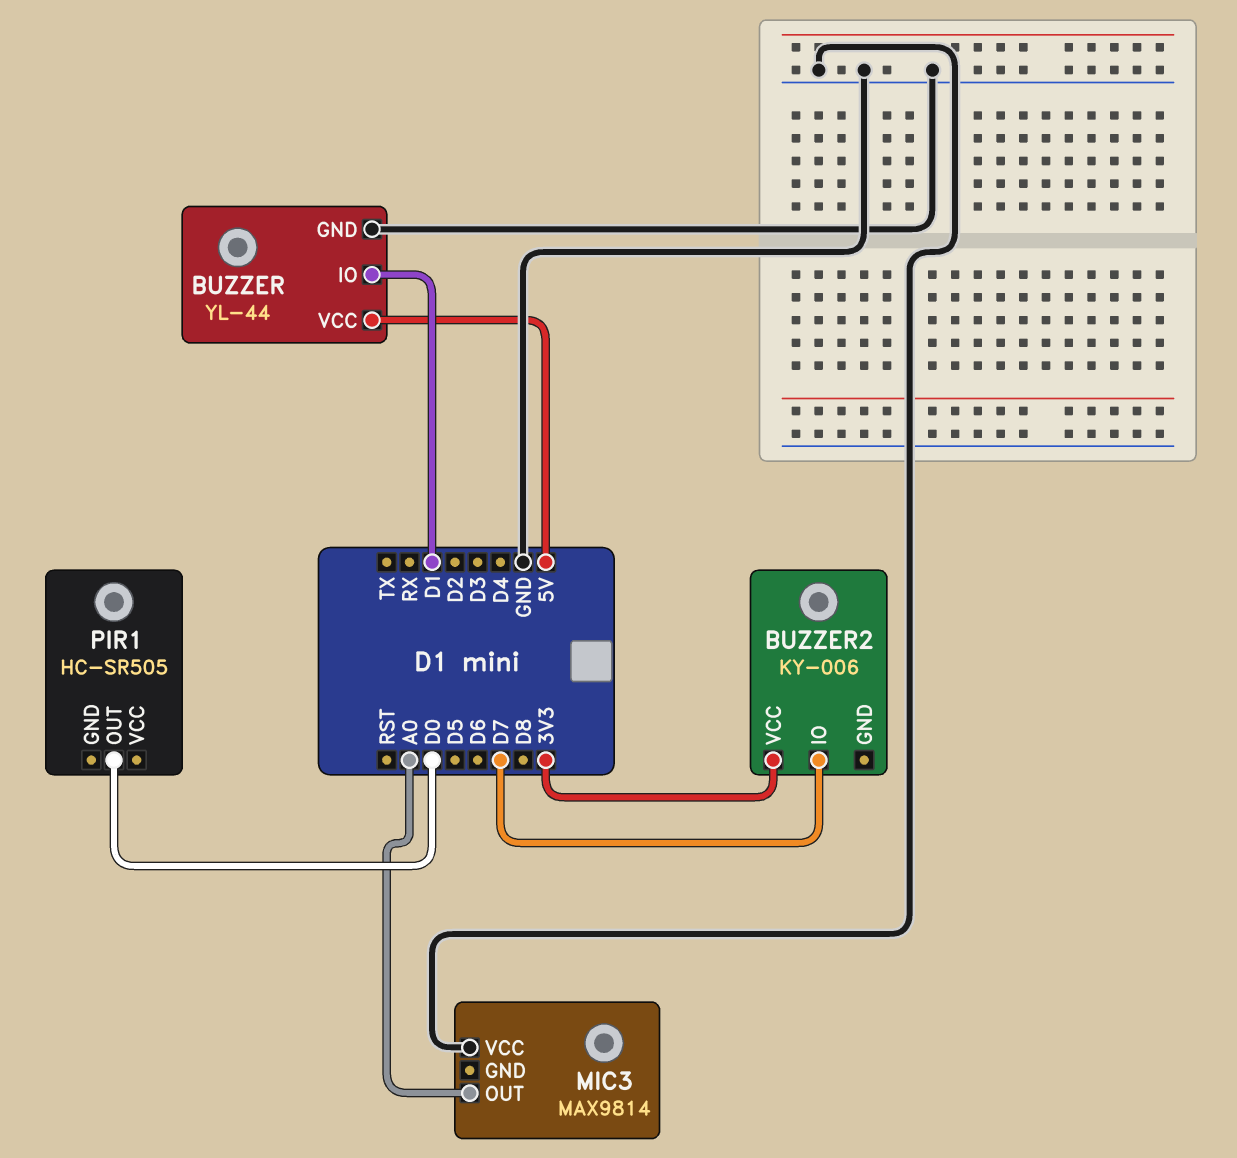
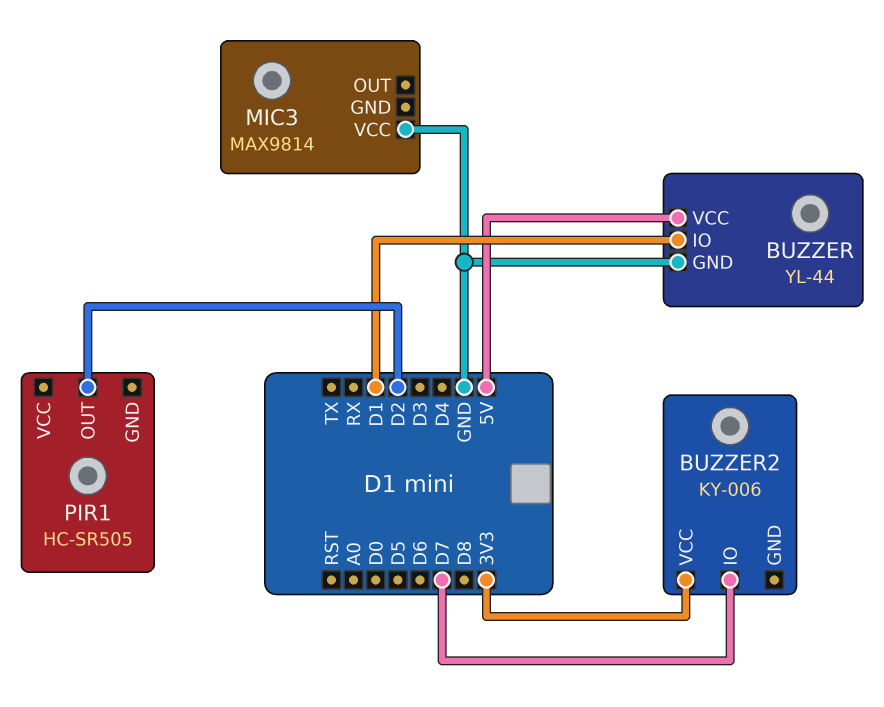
MIC3 pin OUT: A0 -> none
PIR1 pin OUT: D0 -> D2

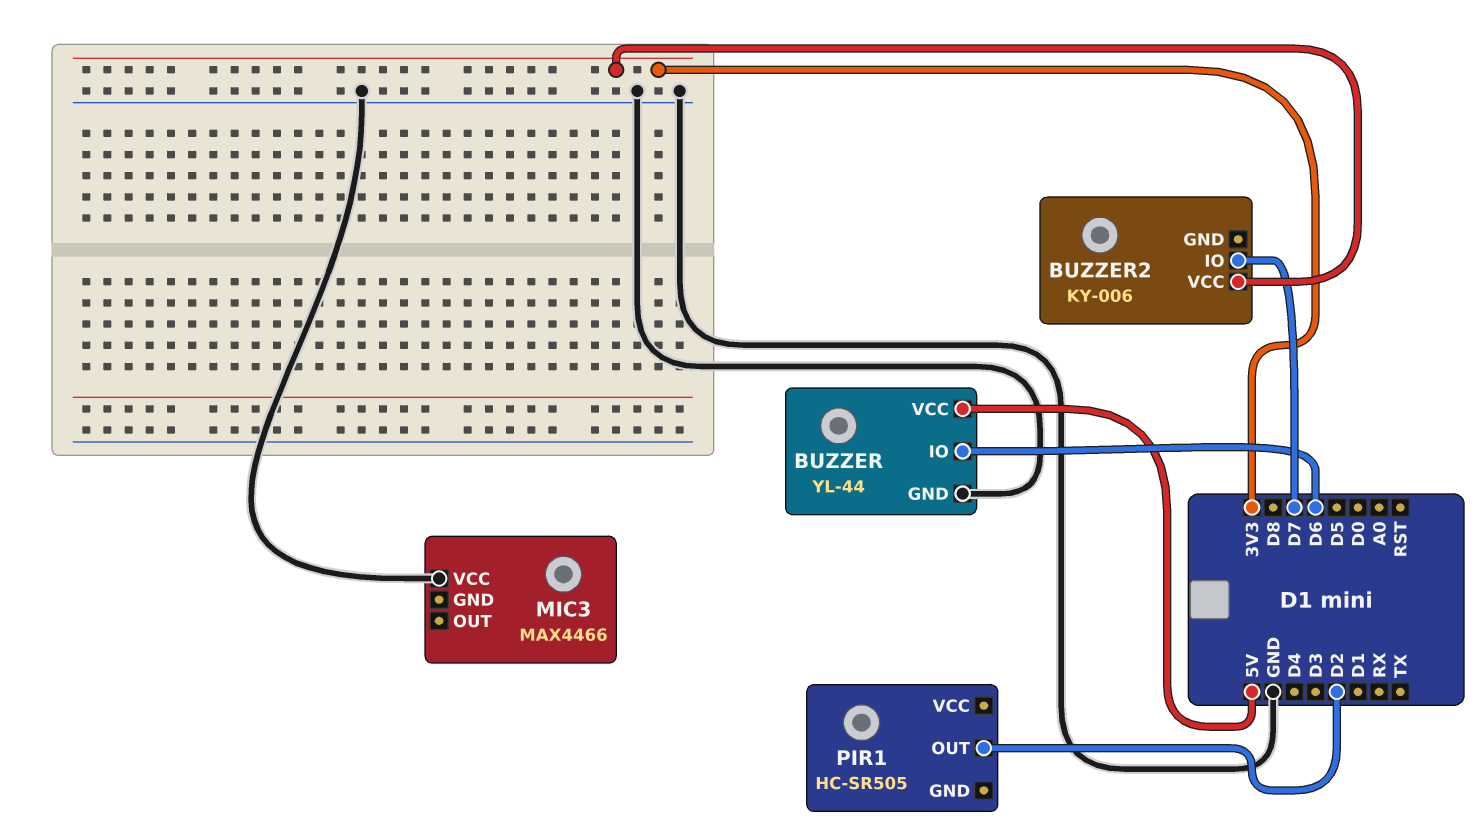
BUZZER pin IO: D1 -> D6
MIC3: MAX9814 -> MAX4466

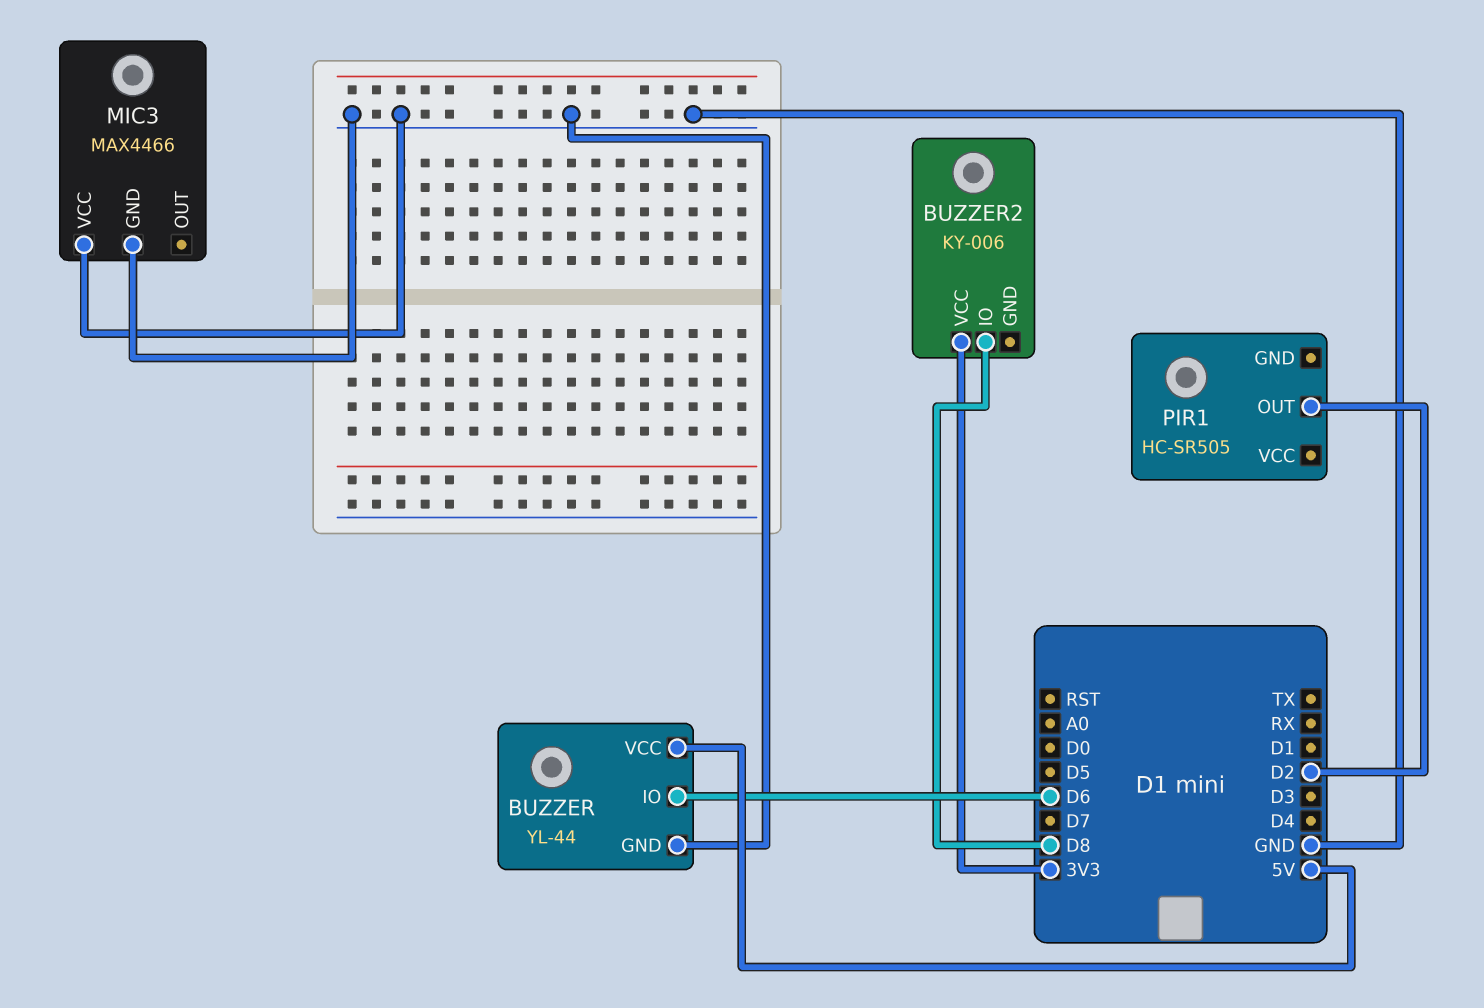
BUZZER2 pin IO: D7 -> D8
MIC3 pin GND: none -> GND

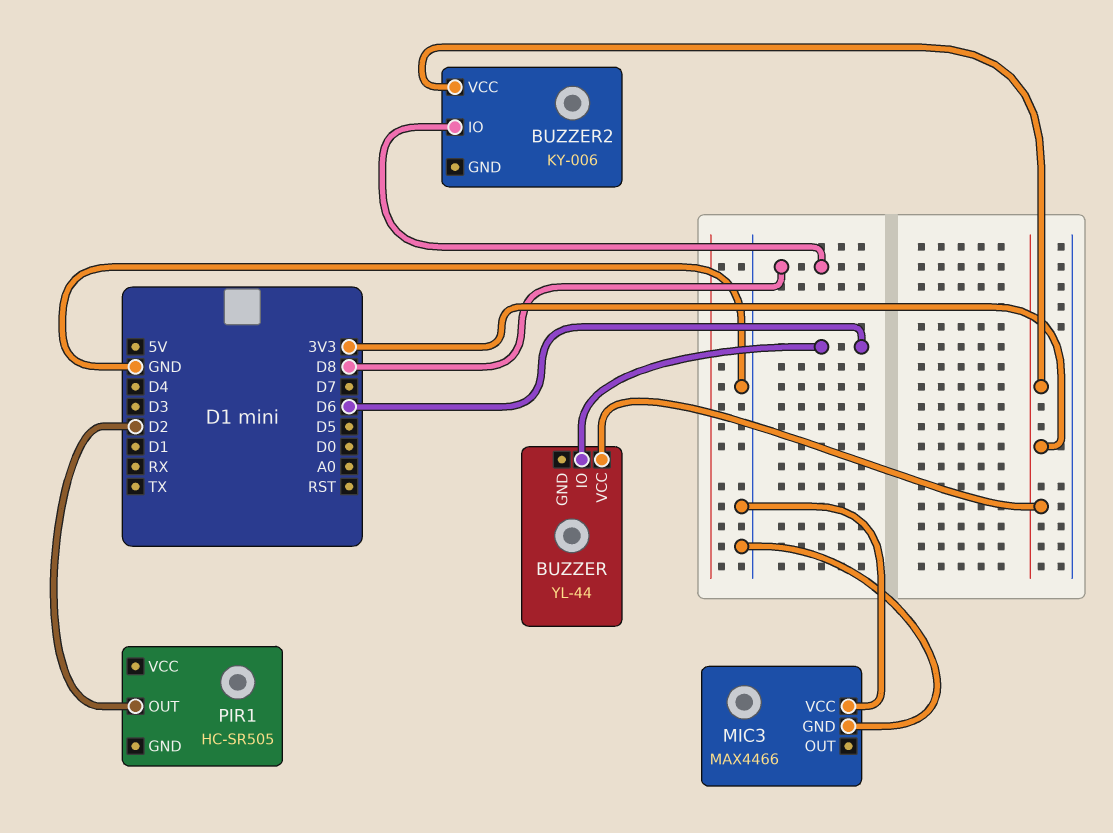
BUZZER pin GND: GND -> none
BUZZER pin VCC: 5V -> 3V3

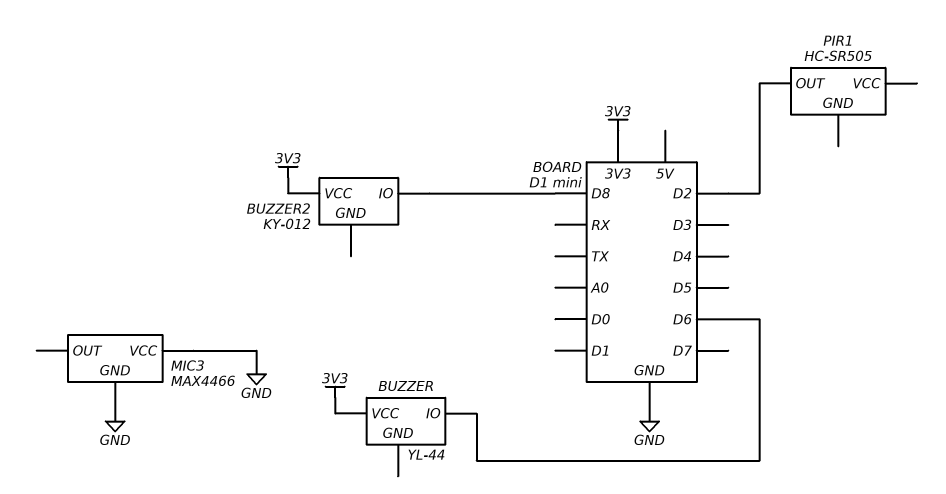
BUZZER2: KY-006 -> KY-012

